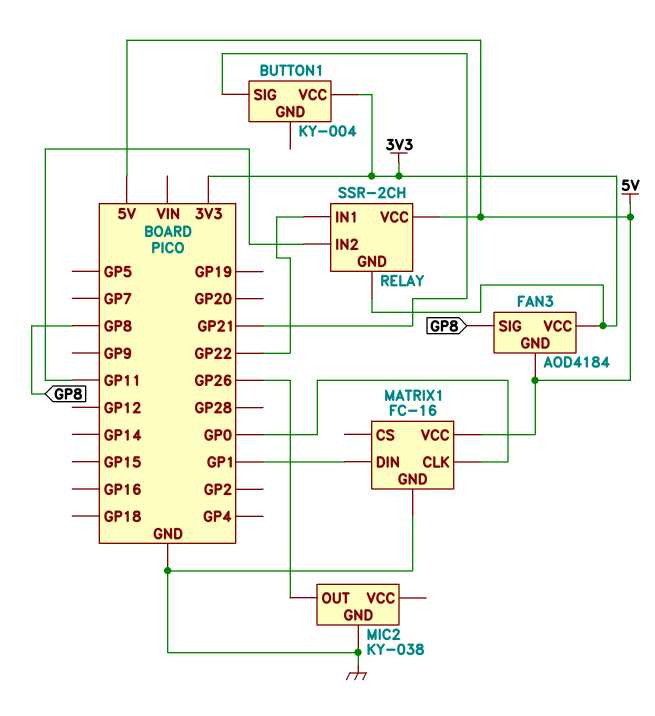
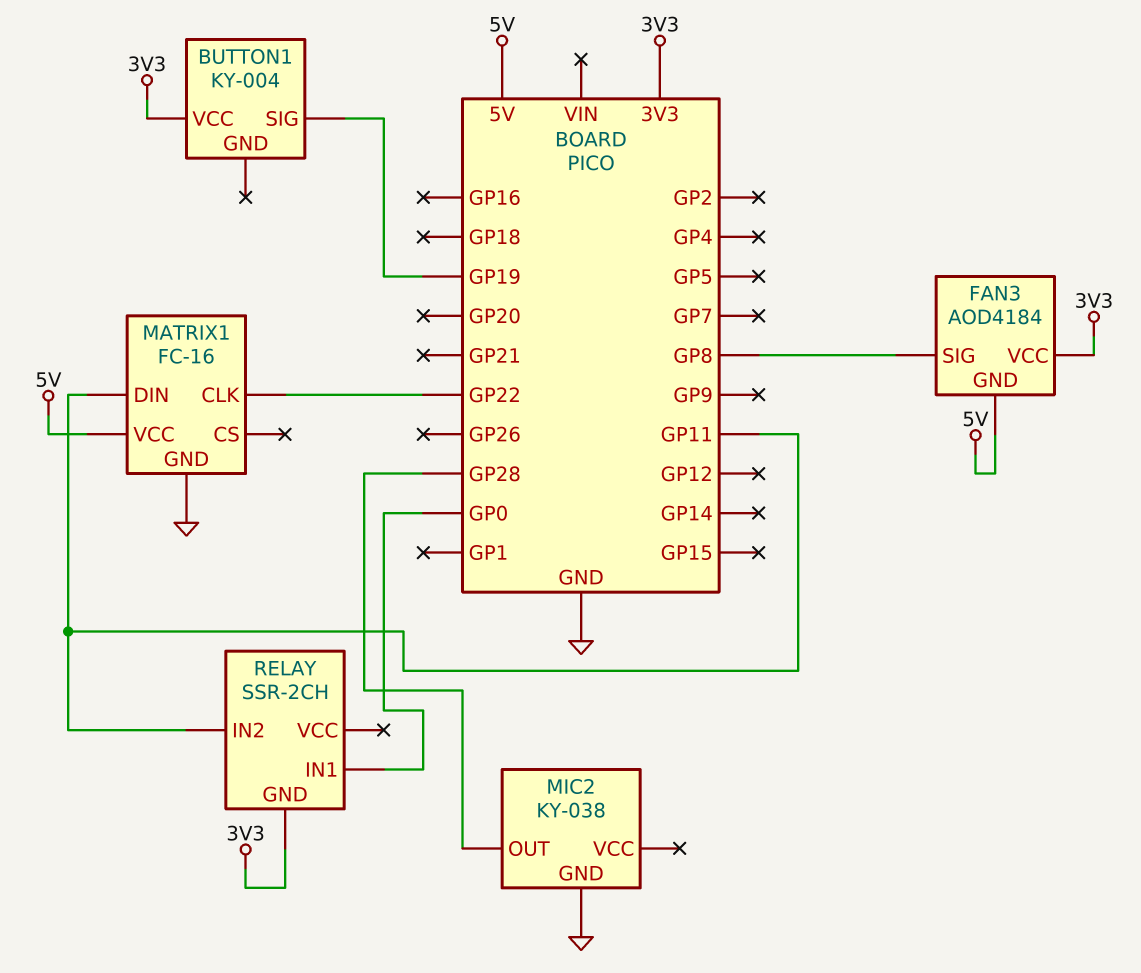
BUTTON1 pin SIG: GP21 -> GP19
MATRIX1 pin CLK: GP0 -> GP22
MATRIX1 pin DIN: GP1 -> GP11
MIC2 pin OUT: GP26 -> GP28
RELAY pin IN1: GP22 -> GP0
RELAY pin VCC: 5V -> none

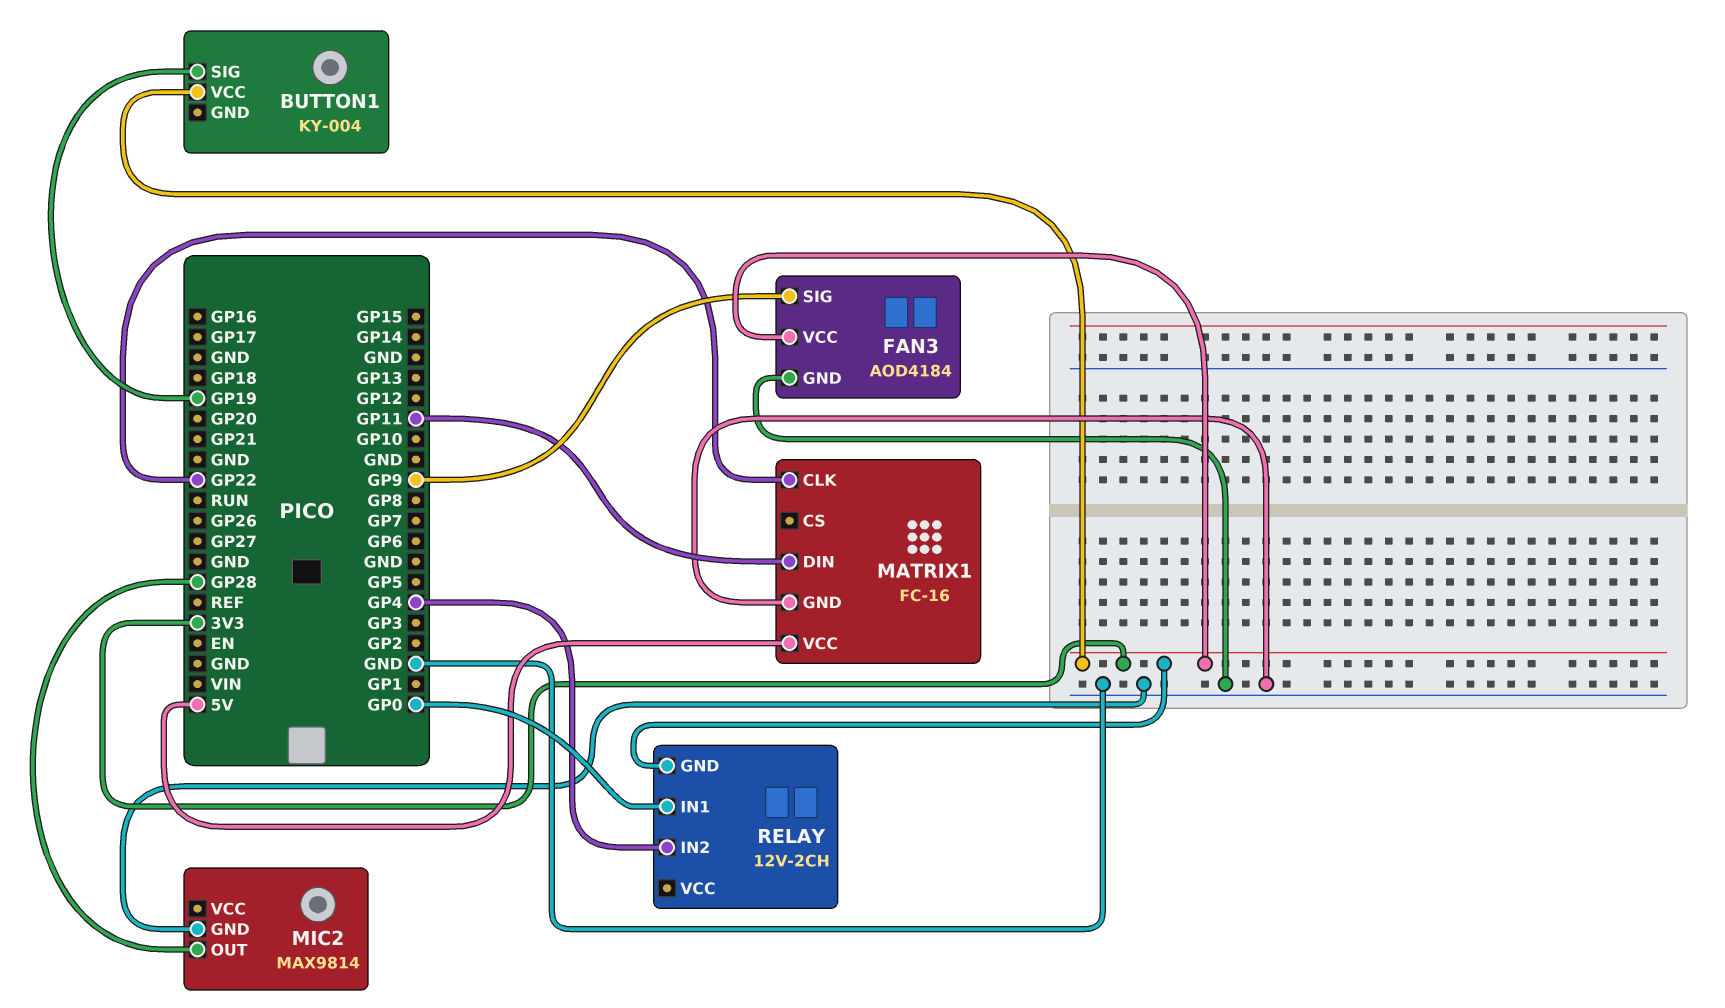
FAN3 pin GND: 5V -> GND
FAN3 pin SIG: GP8 -> GP9
MIC2: KY-038 -> MAX9814
RELAY: SSR-2CH -> 12V-2CH
RELAY pin IN2: GP11 -> GP4

